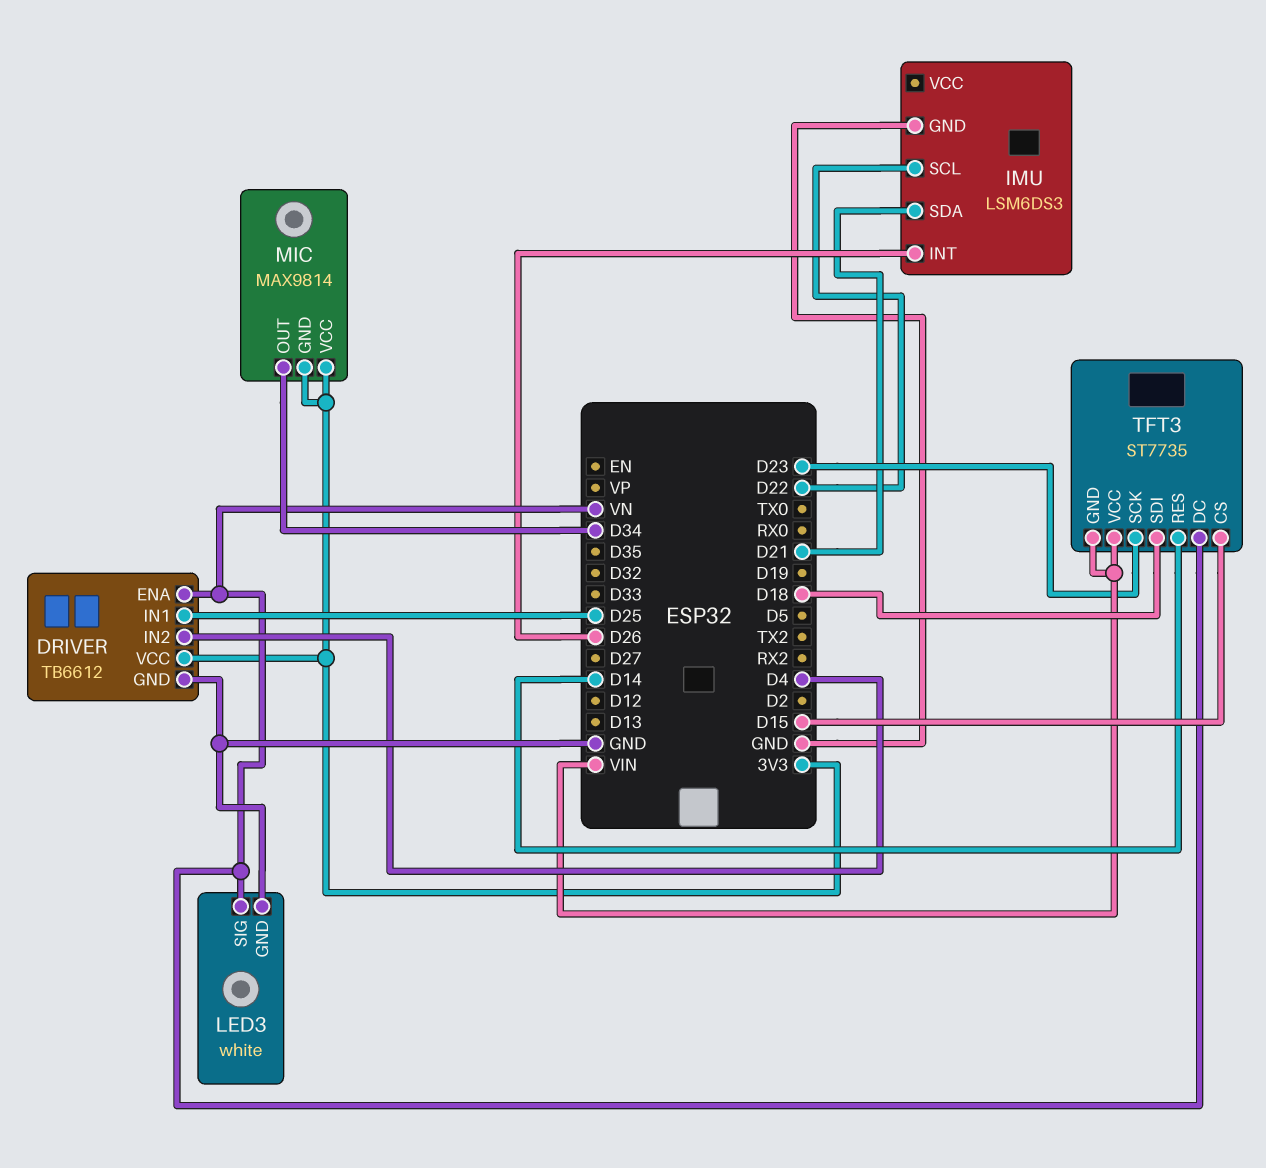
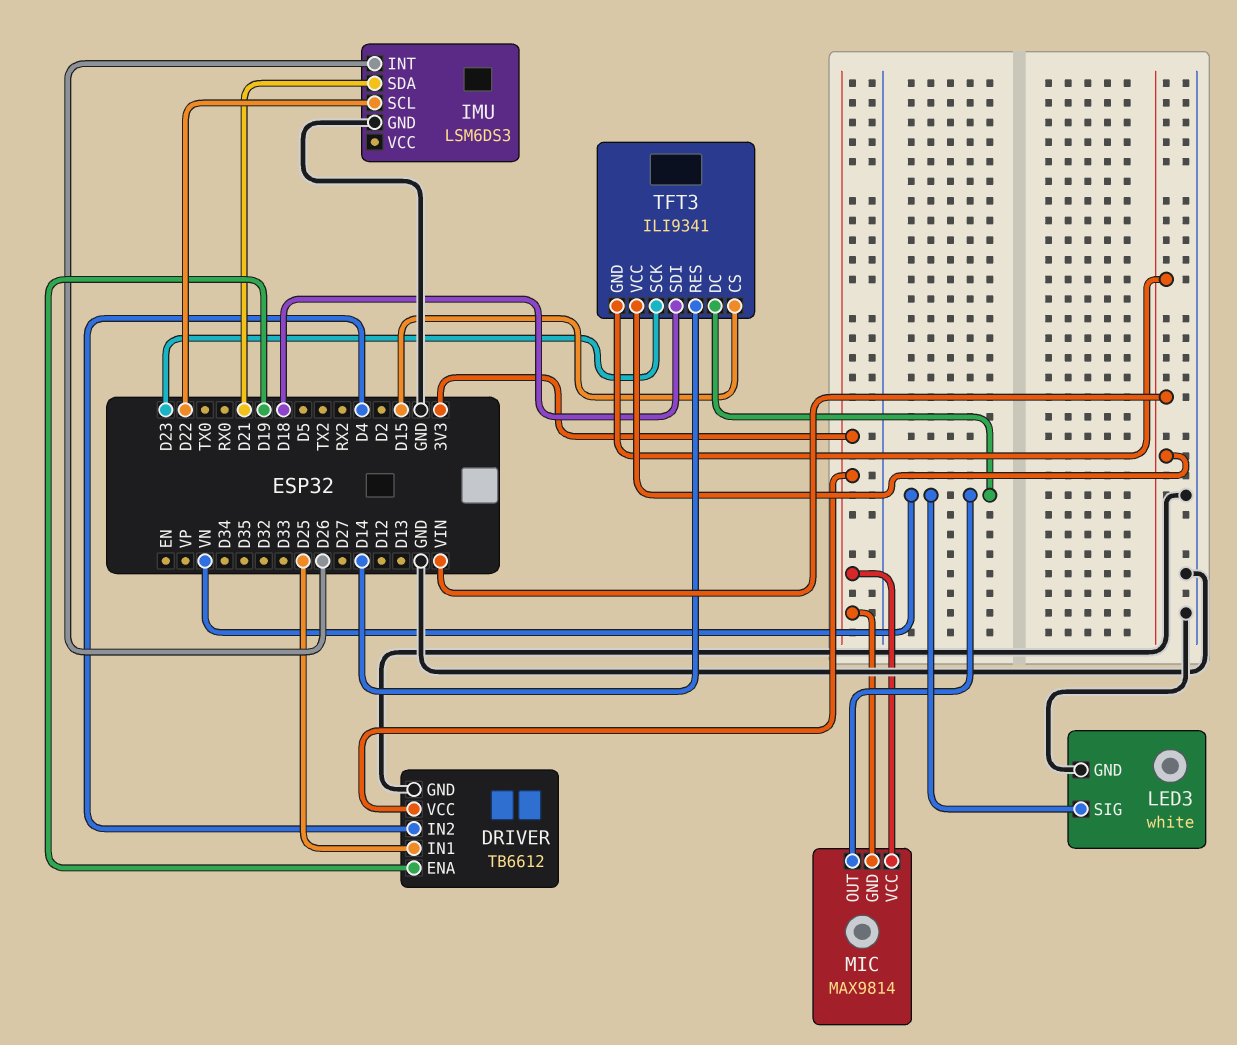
DRIVER pin ENA: VN -> D19
MIC pin OUT: D34 -> VN
TFT3: ST7735 -> ILI9341

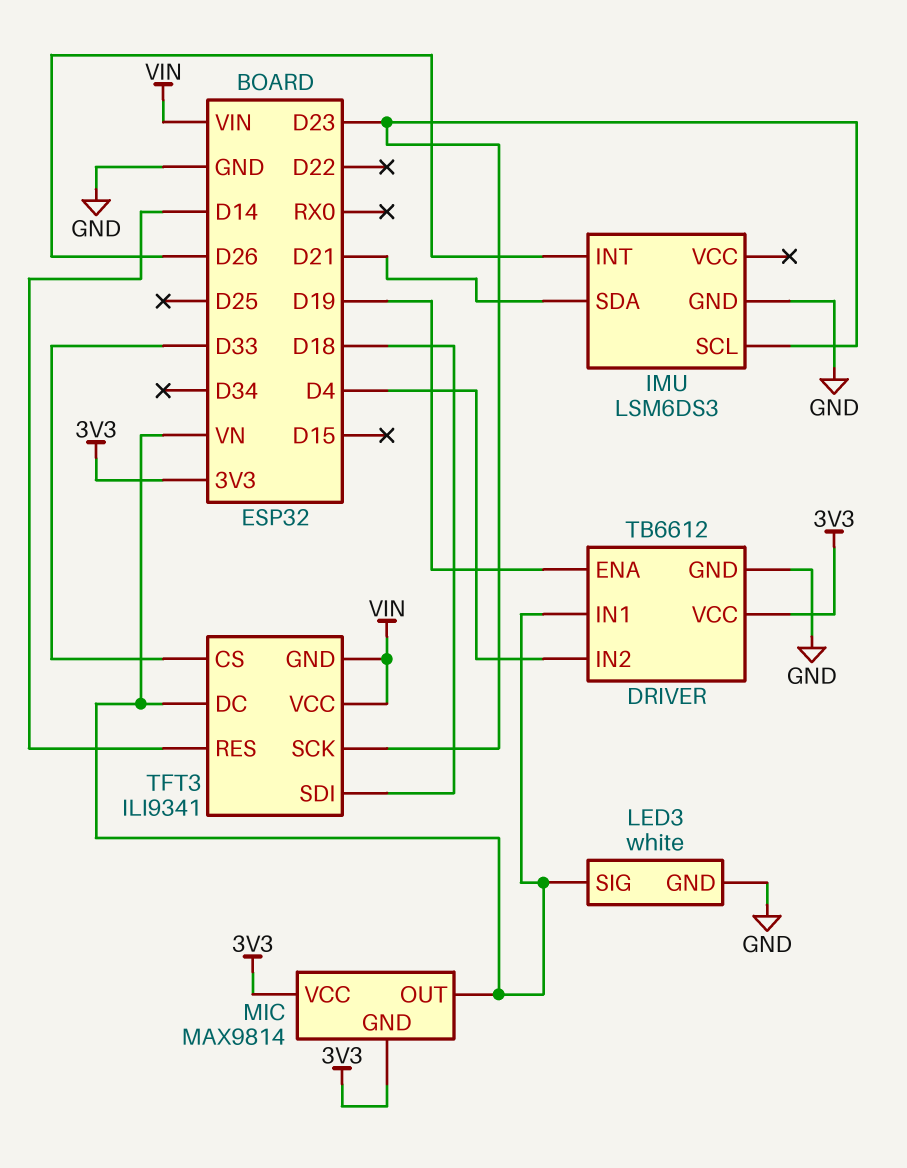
DRIVER pin IN1: D25 -> VN
IMU pin SCL: D22 -> D23
TFT3 pin CS: D15 -> D33

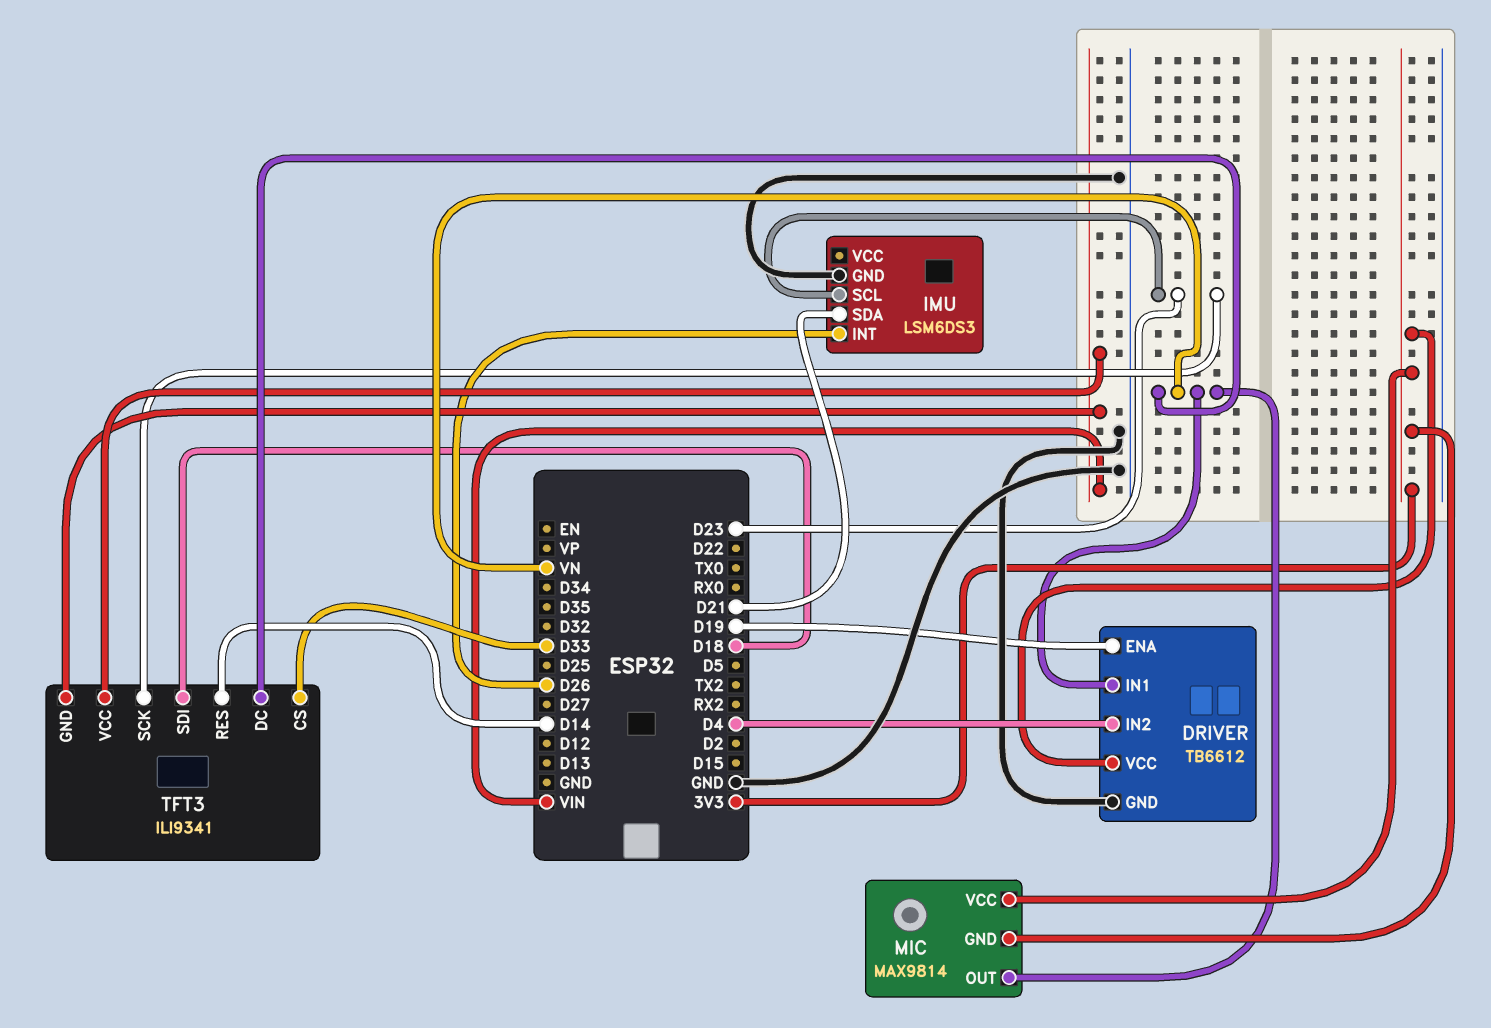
LED3: white -> none
LED3 pin GND: GND -> none
LED3 pin SIG: VN -> none

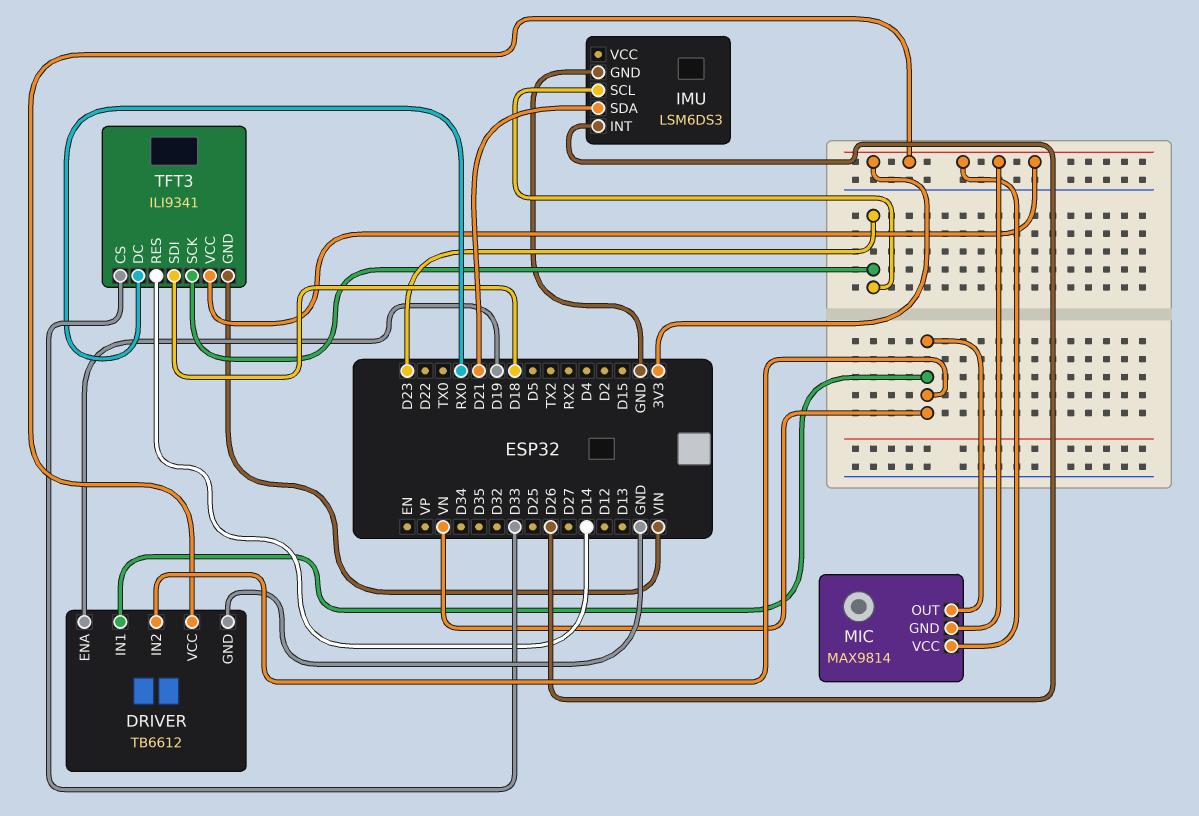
DRIVER pin IN2: D4 -> VN
TFT3 pin DC: VN -> RX0
TFT3 pin VCC: VIN -> 3V3

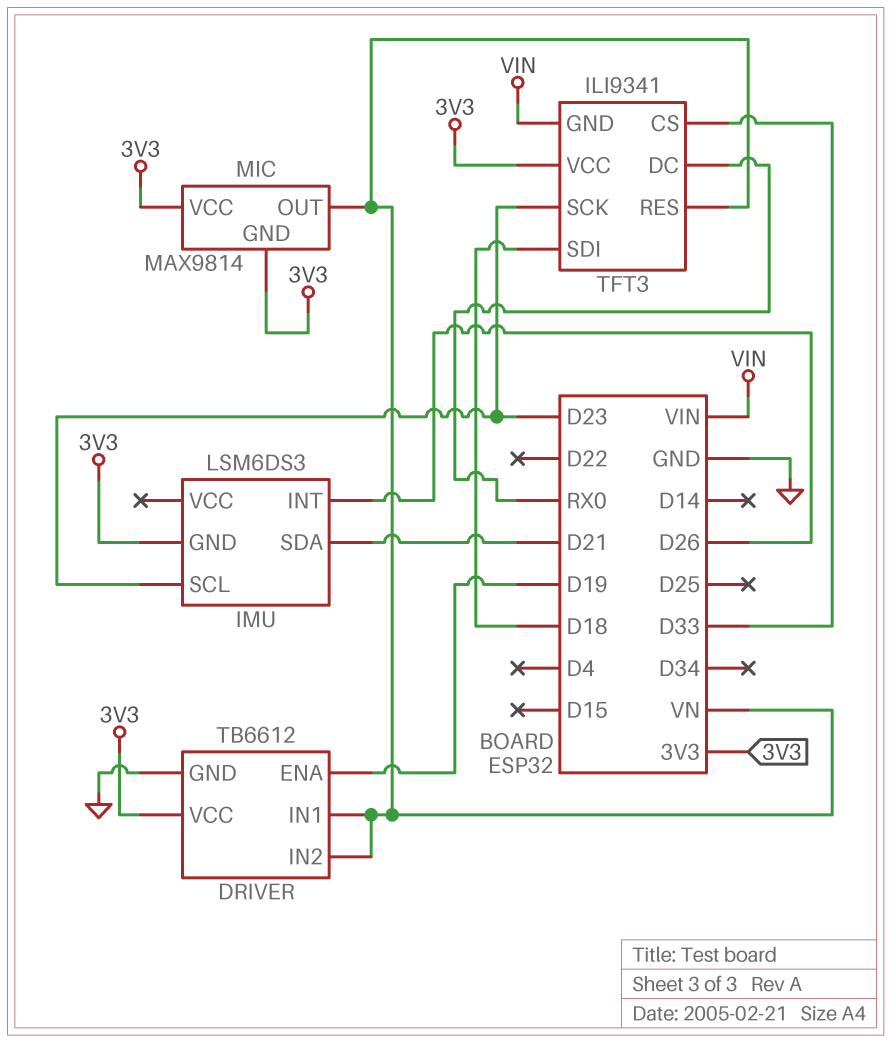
IMU pin GND: GND -> 3V3
TFT3 pin RES: D14 -> VN

